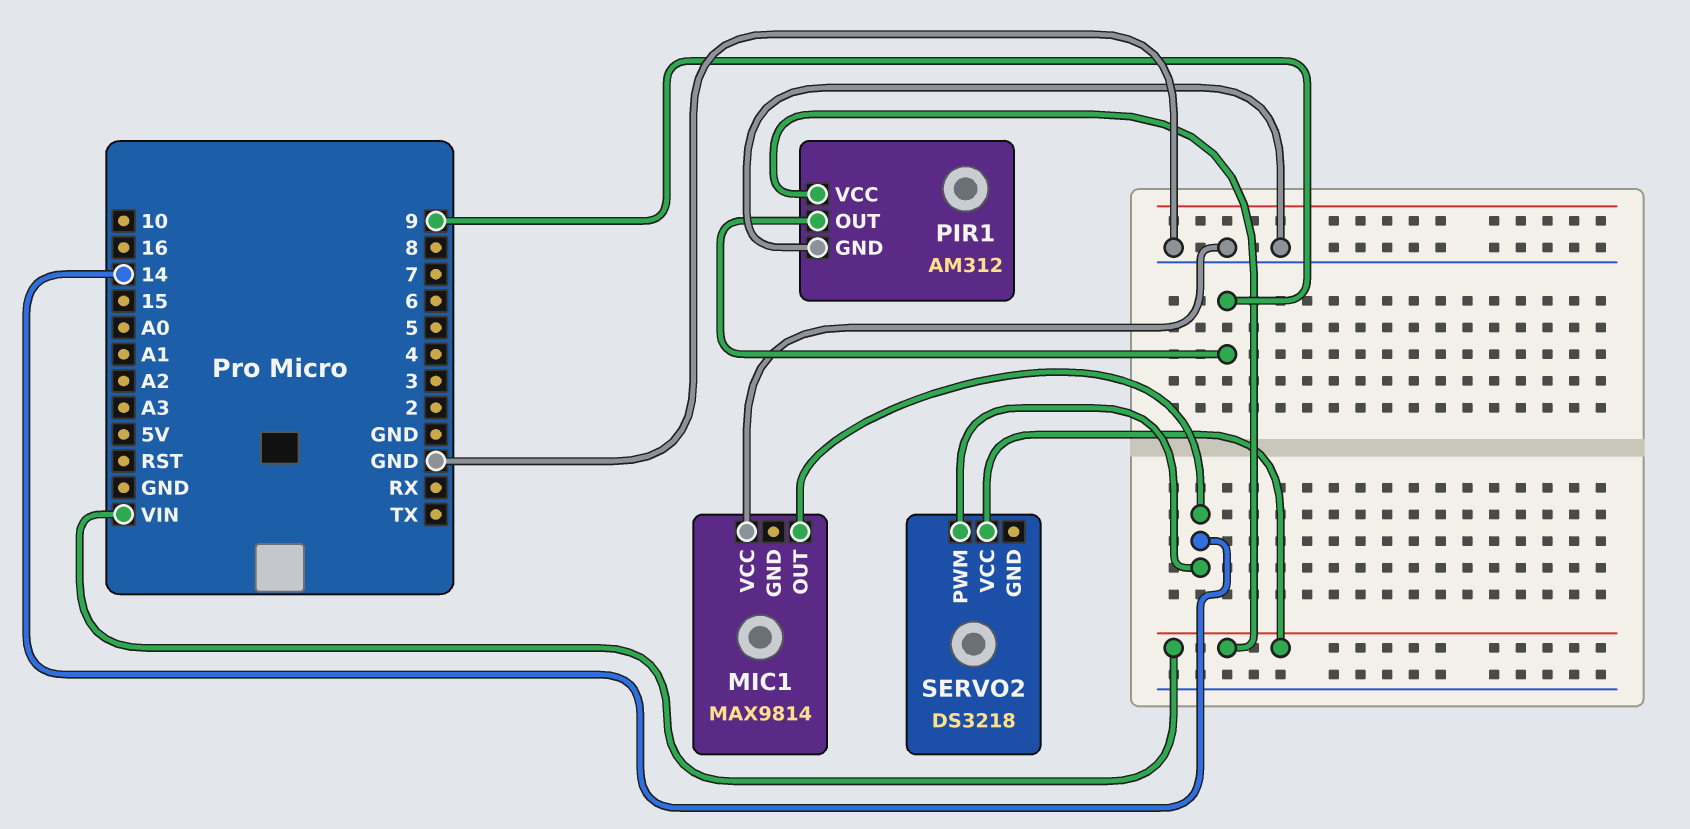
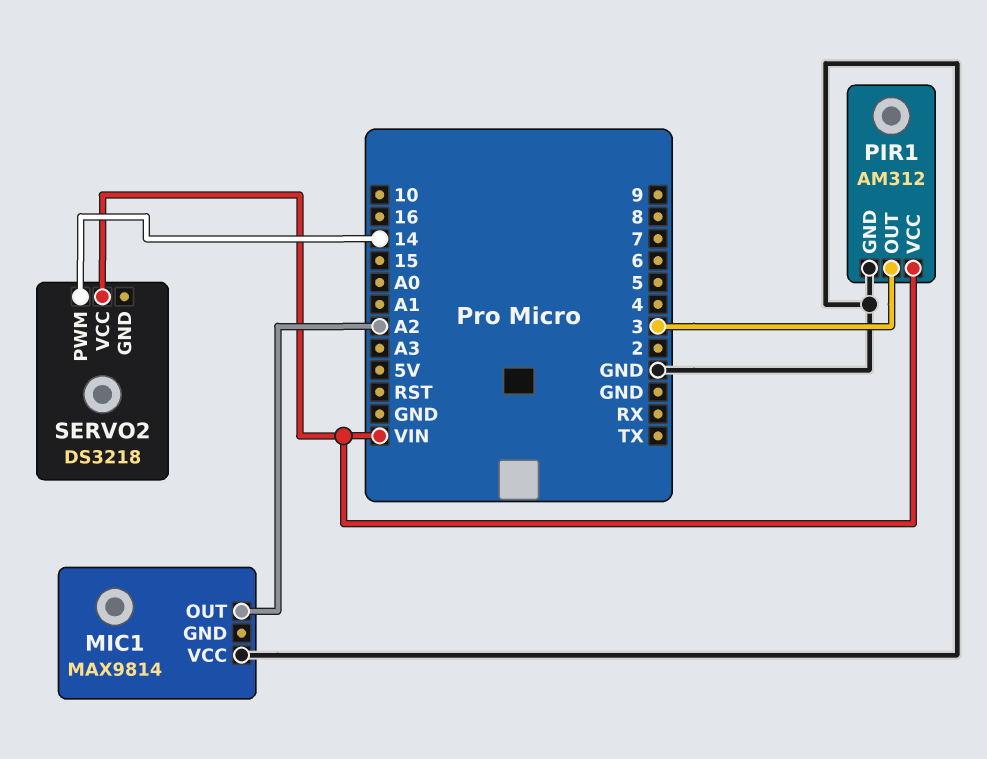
MIC1 pin OUT: 14 -> A2
PIR1 pin OUT: 9 -> 3

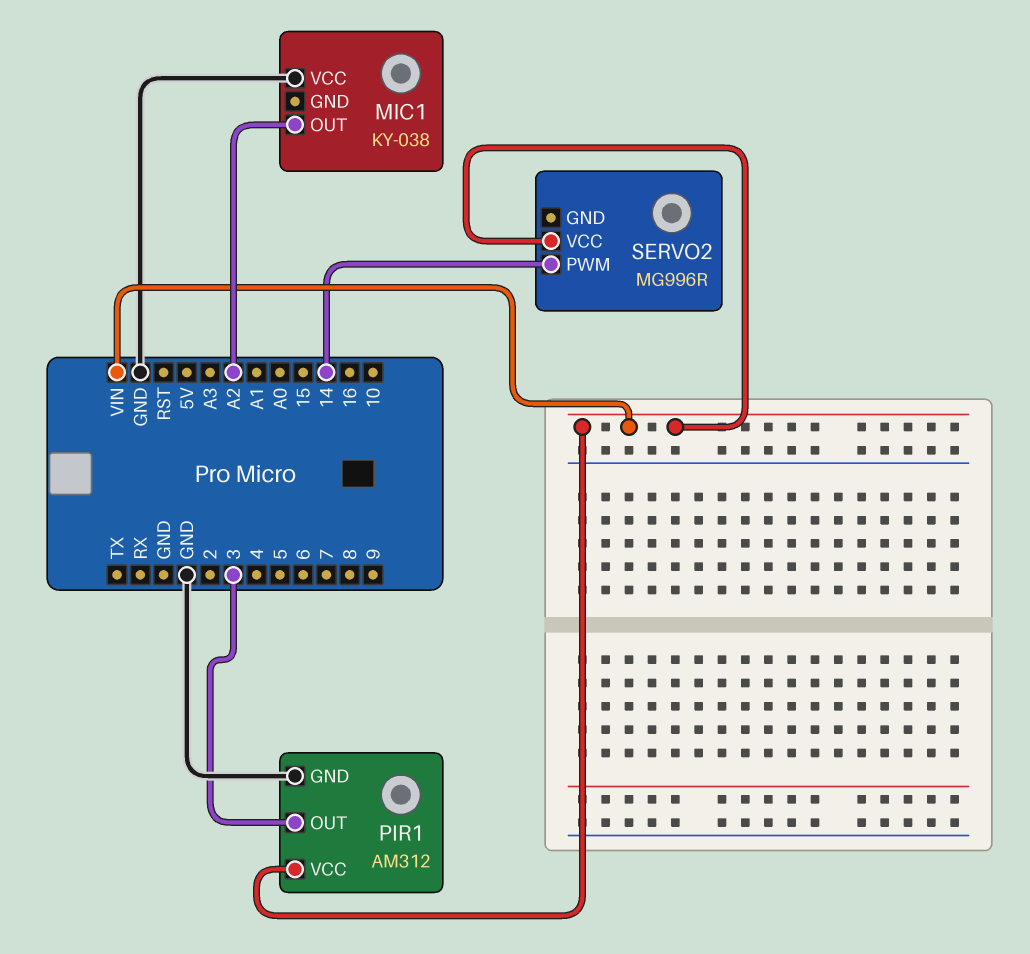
MIC1: MAX9814 -> KY-038
SERVO2: DS3218 -> MG996R

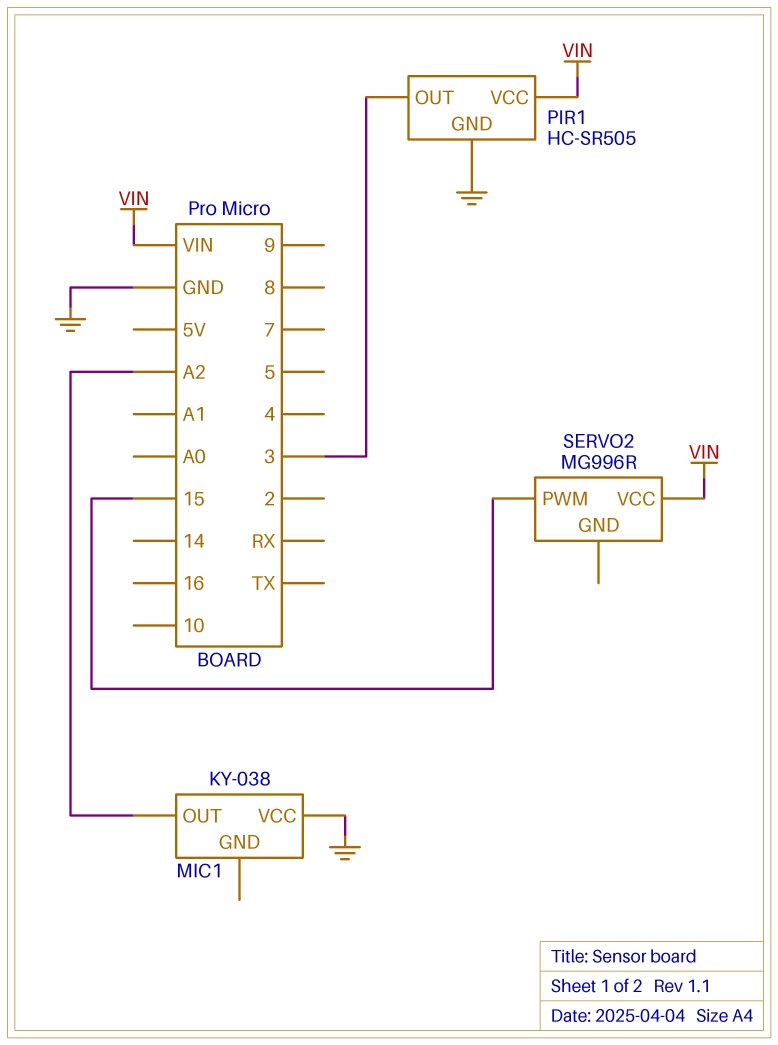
PIR1: AM312 -> HC-SR505
SERVO2 pin PWM: 14 -> 15

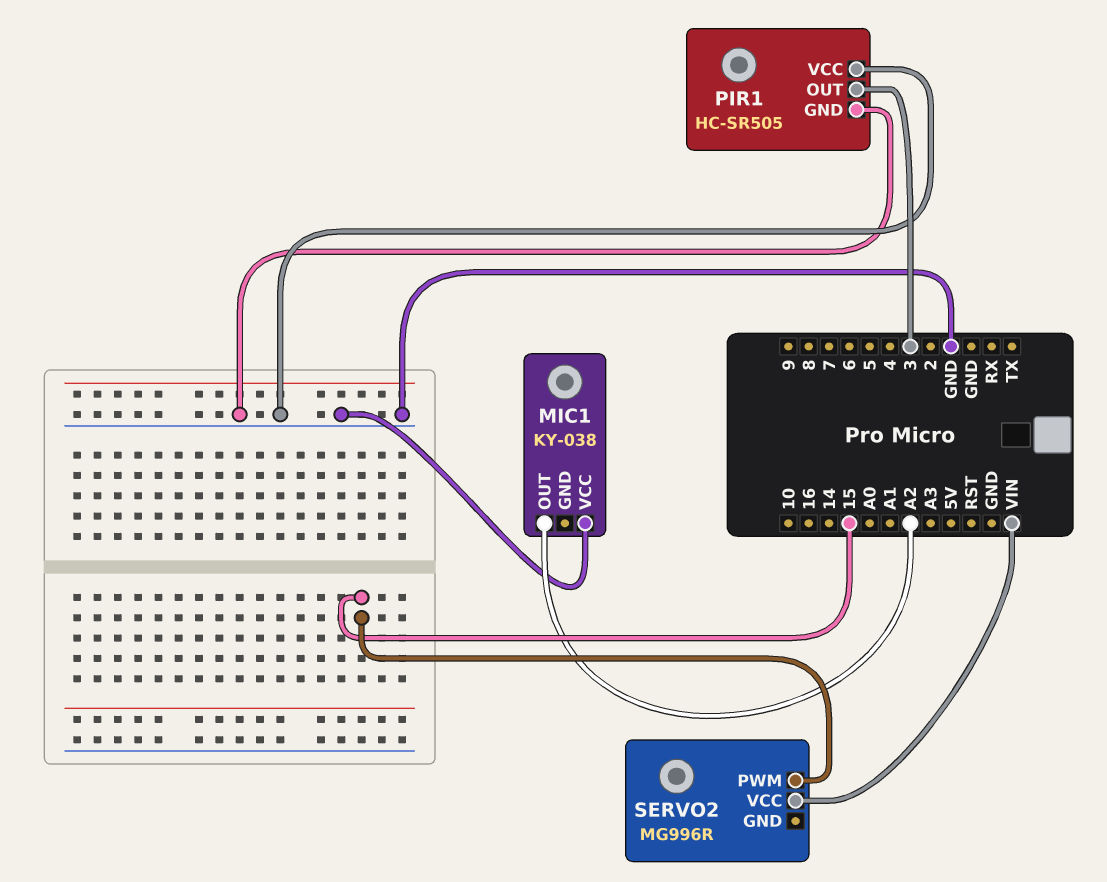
PIR1 pin VCC: VIN -> GND

